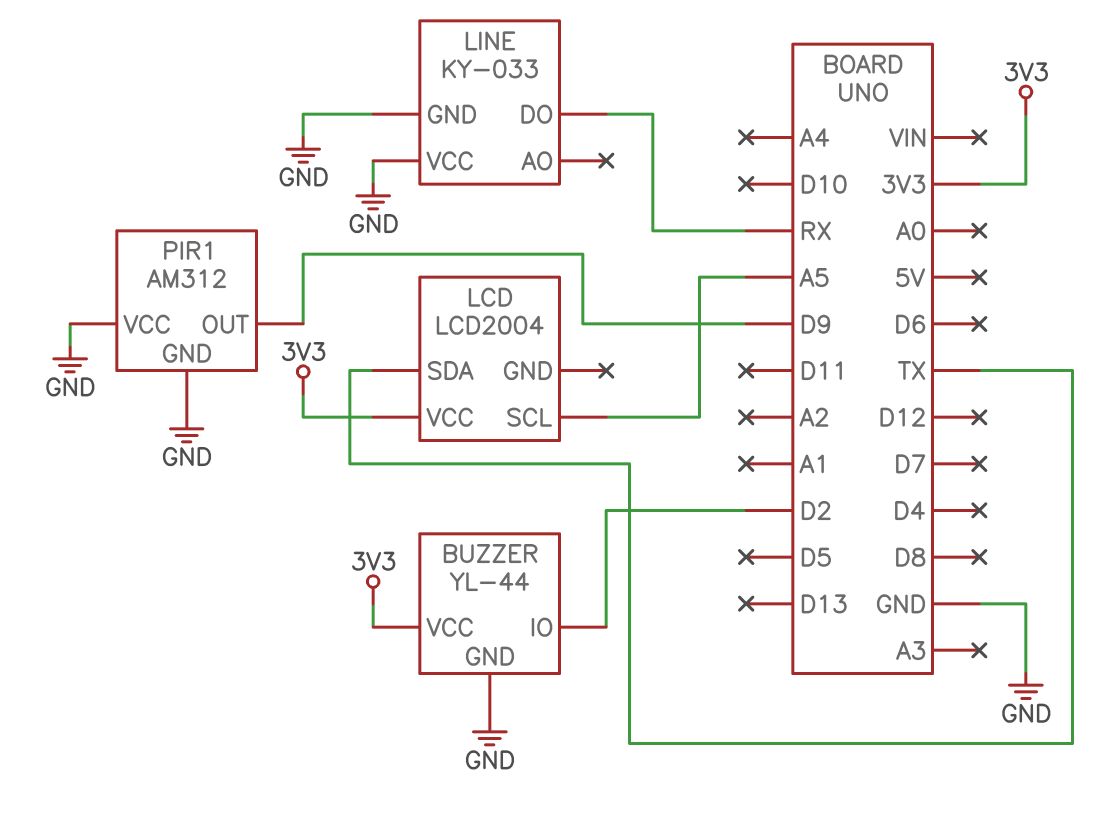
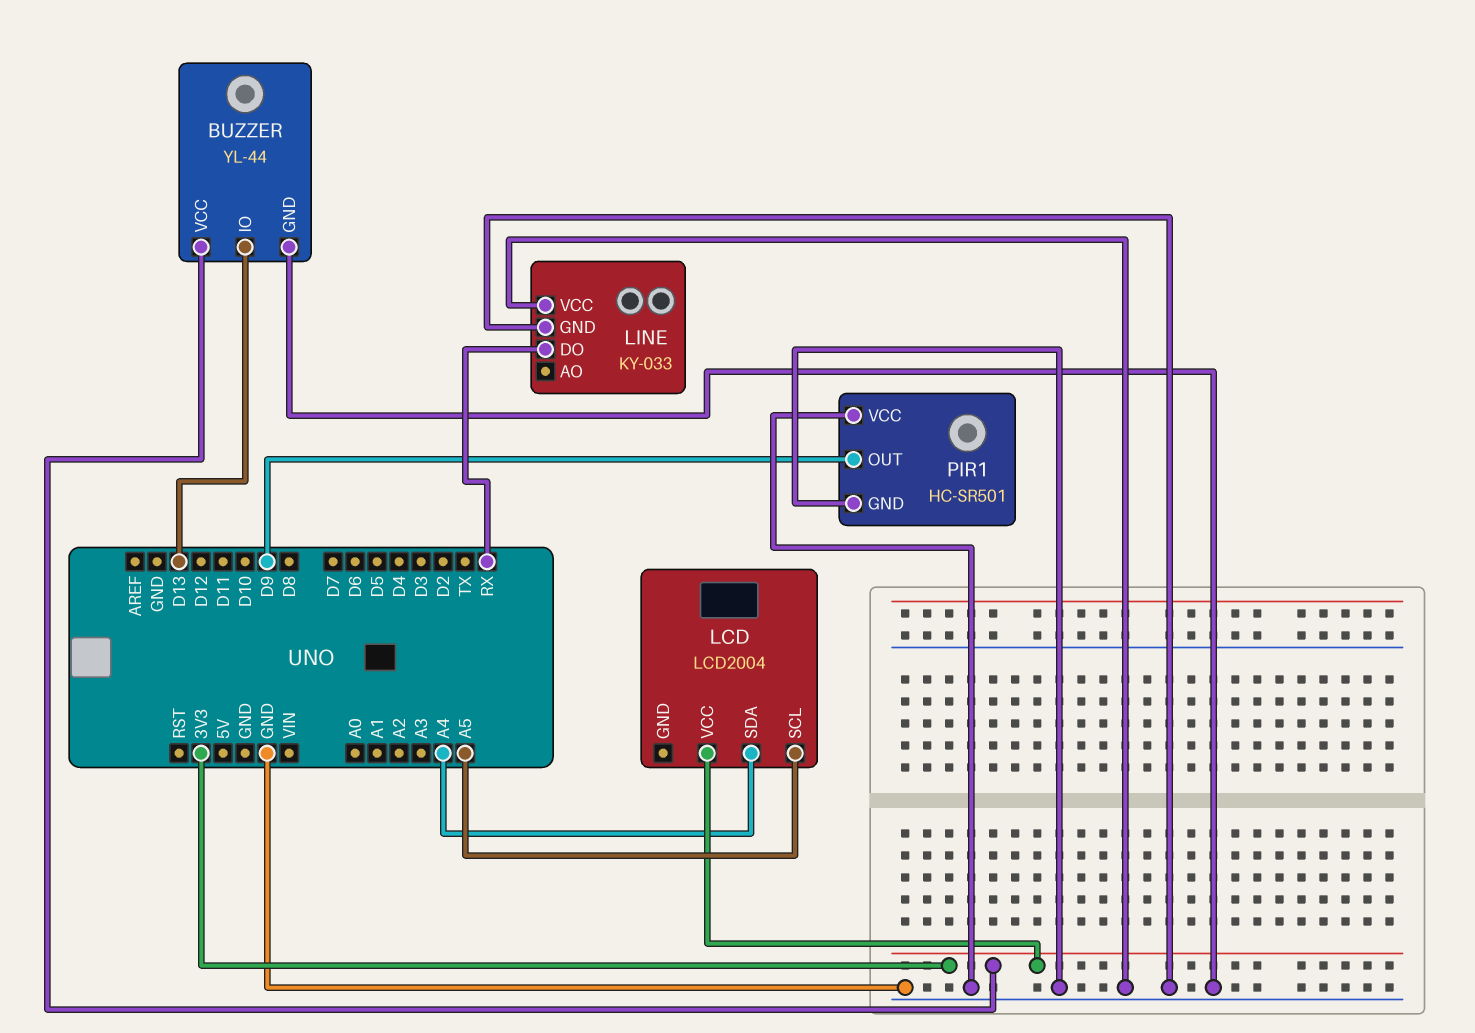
BUZZER pin IO: D2 -> D13
LCD pin SDA: TX -> A4
PIR1: AM312 -> HC-SR501

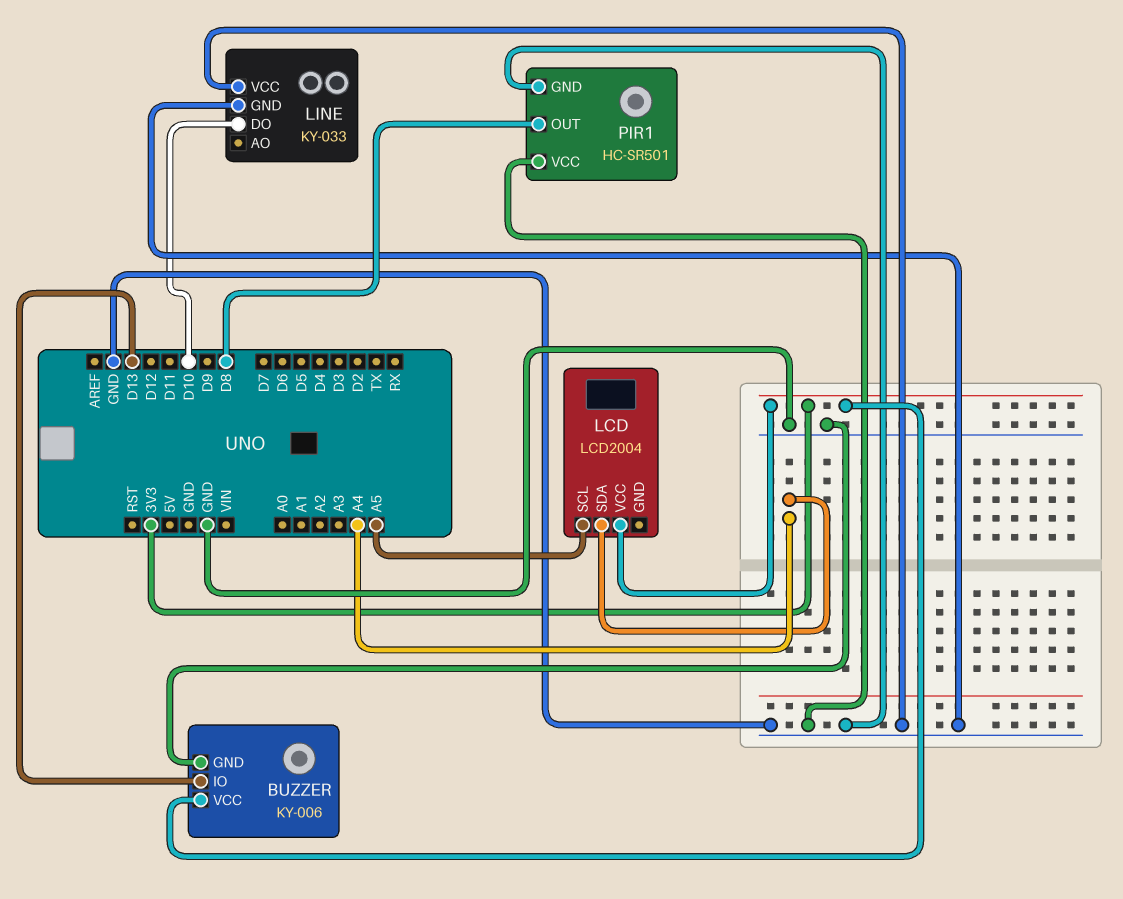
BUZZER: YL-44 -> KY-006
LINE pin DO: RX -> D10
PIR1 pin OUT: D9 -> D8

